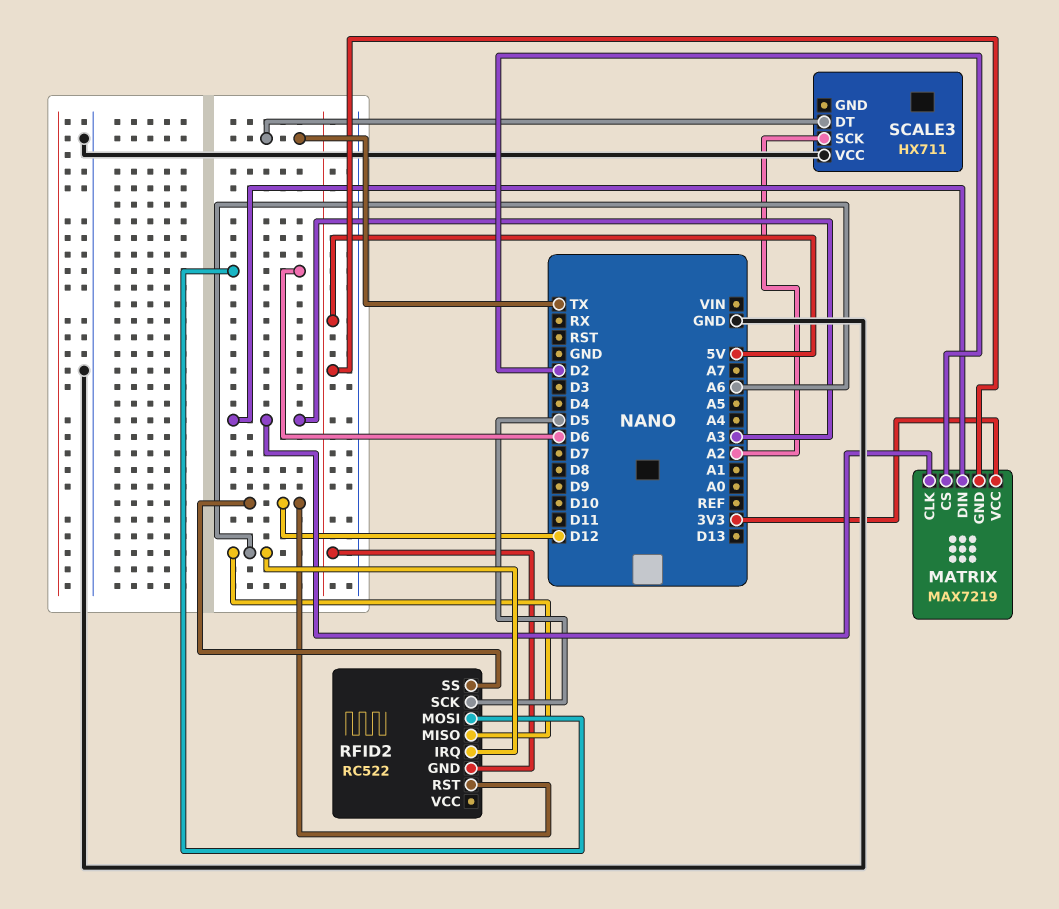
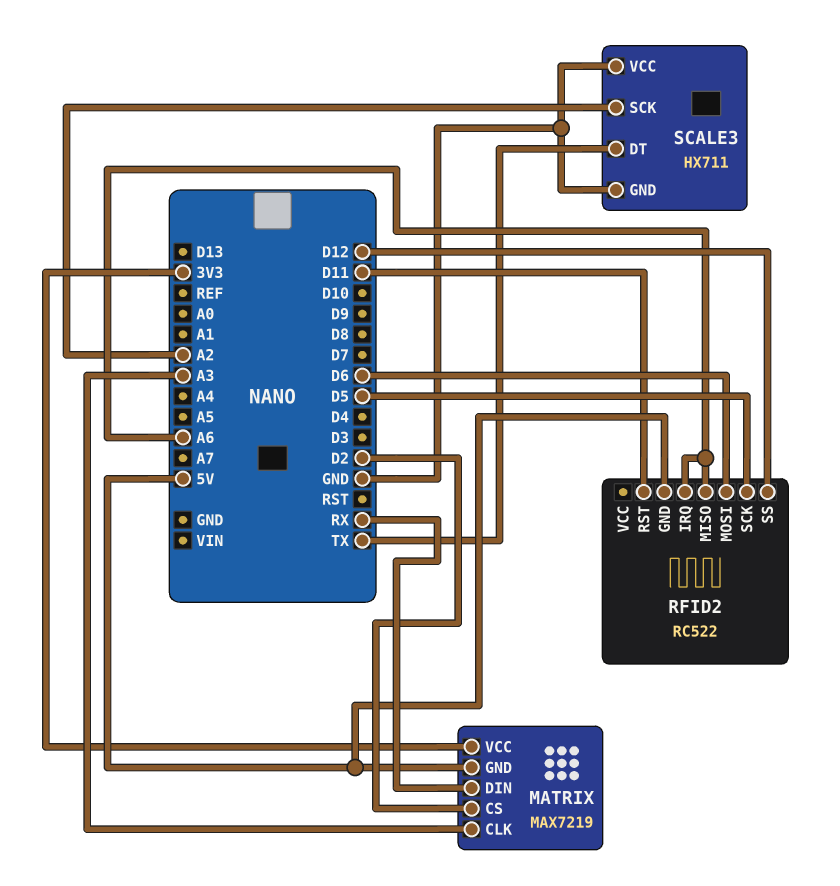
MATRIX pin DIN: A3 -> RX
RFID2 pin RST: D12 -> D11
SCALE3 pin GND: none -> GND

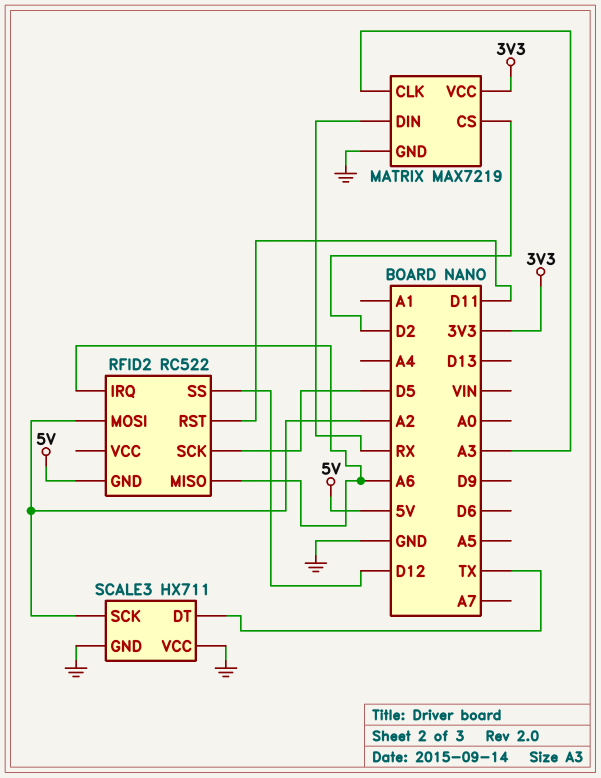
MATRIX pin GND: 5V -> GND
RFID2 pin MOSI: D6 -> A2

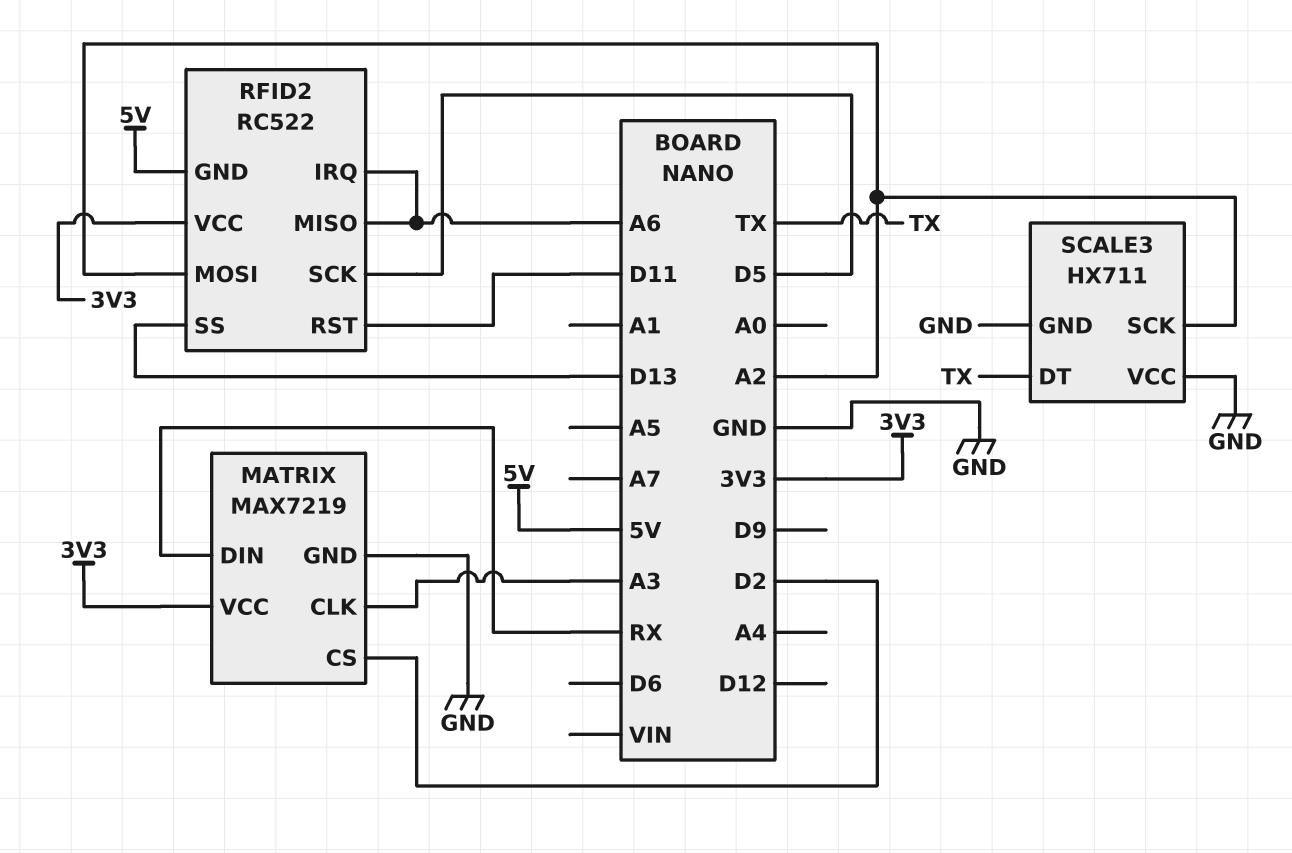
RFID2 pin SS: D12 -> D13
RFID2 pin VCC: none -> 3V3

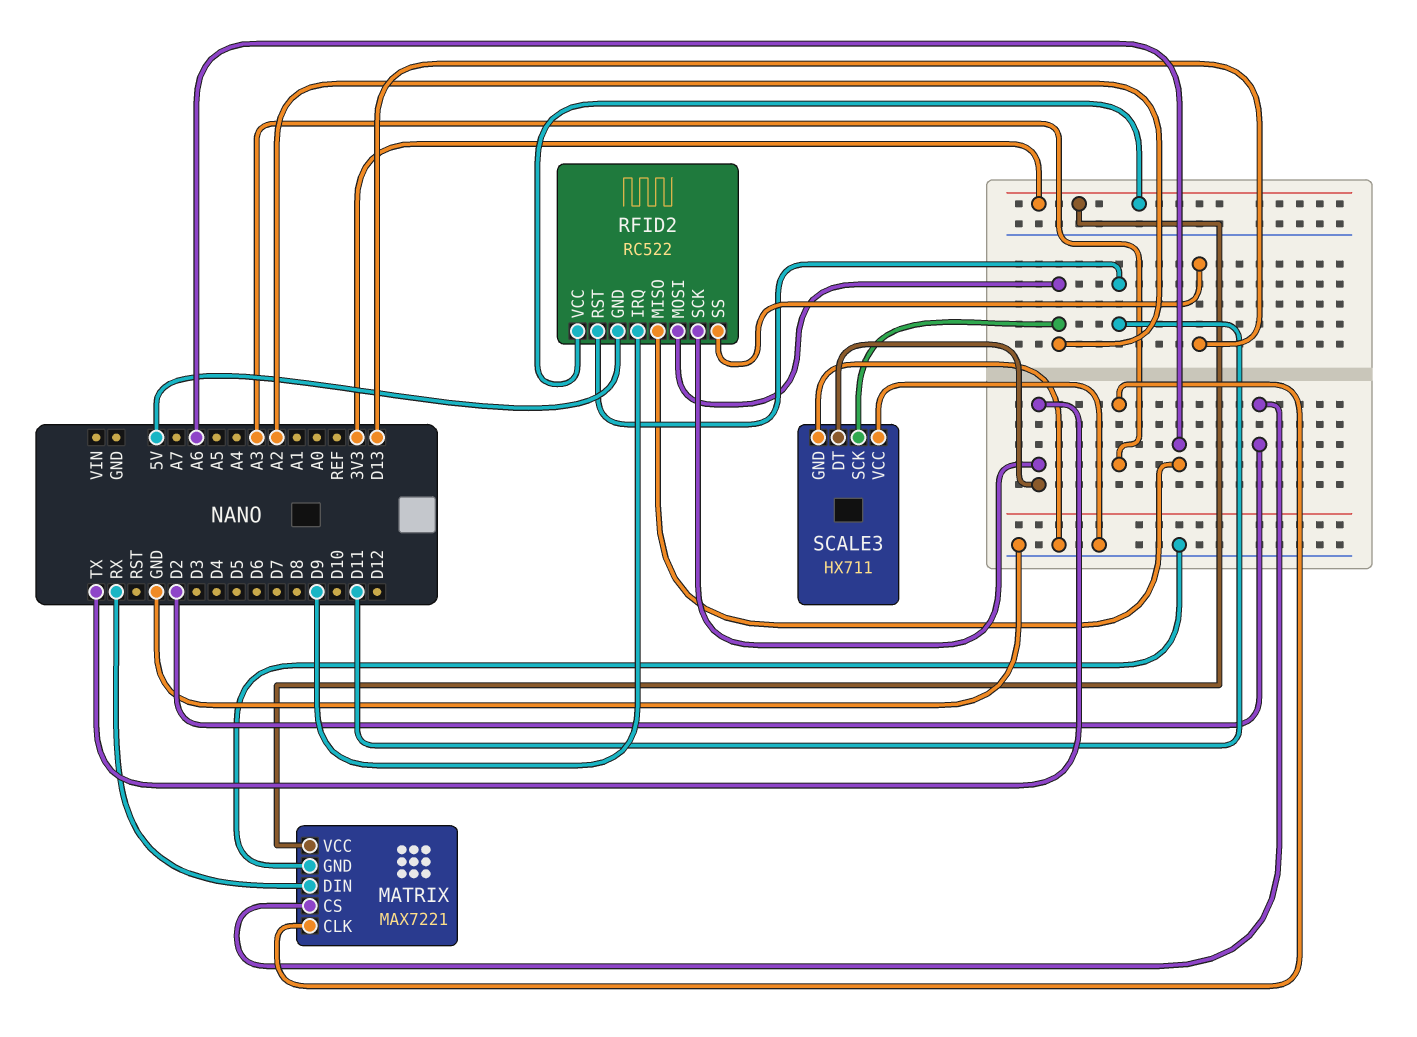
MATRIX: MAX7219 -> MAX7221
RFID2 pin IRQ: A6 -> D9
RFID2 pin SCK: D5 -> TX

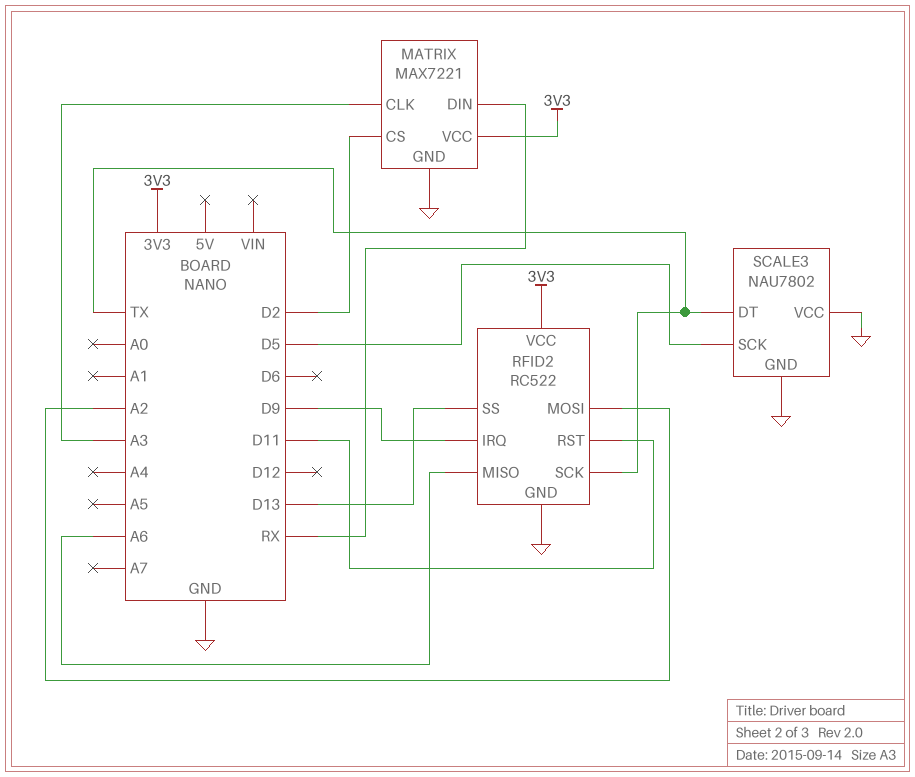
RFID2 pin GND: 5V -> GND
SCALE3: HX711 -> NAU7802
SCALE3 pin SCK: A2 -> D5

